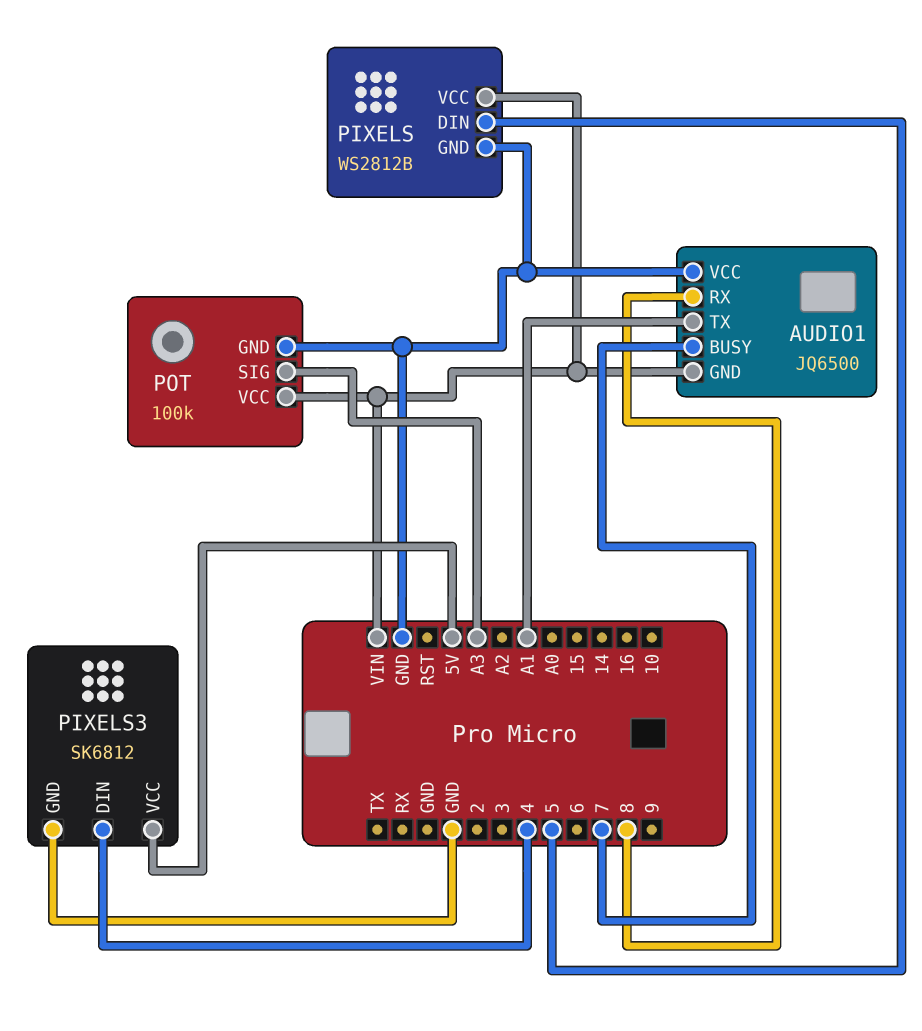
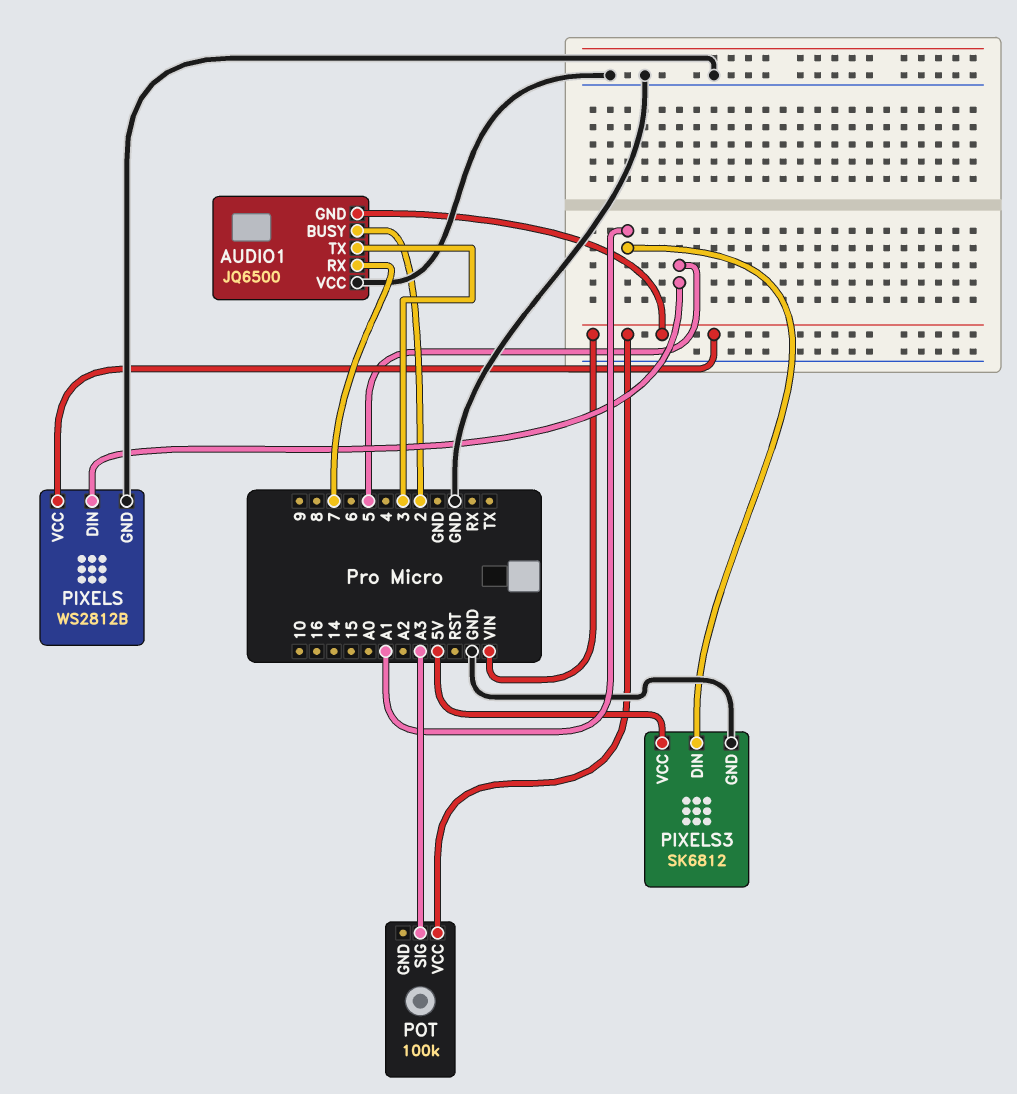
AUDIO1 pin BUSY: 7 -> 2
AUDIO1 pin RX: 8 -> 7
AUDIO1 pin TX: A1 -> 3
PIXELS3 pin DIN: 4 -> A1
POT pin GND: GND -> none

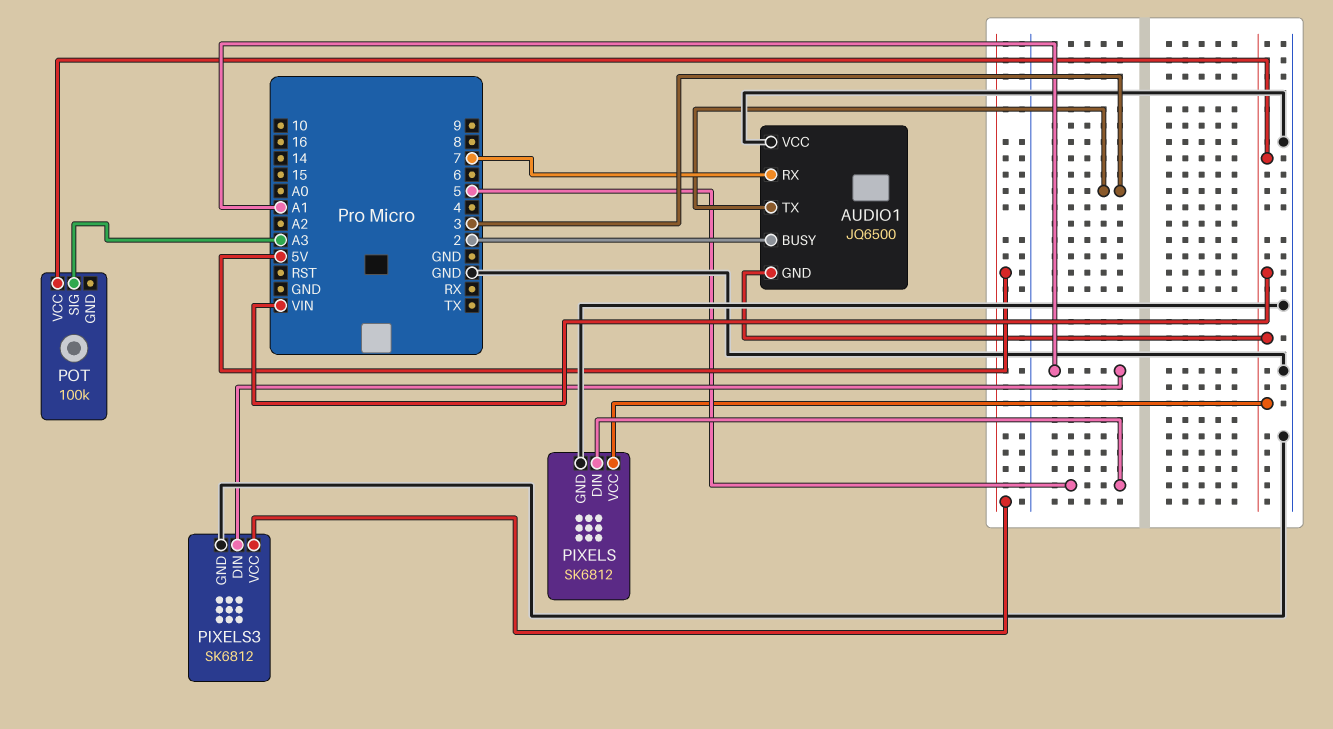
PIXELS: WS2812B -> SK6812

